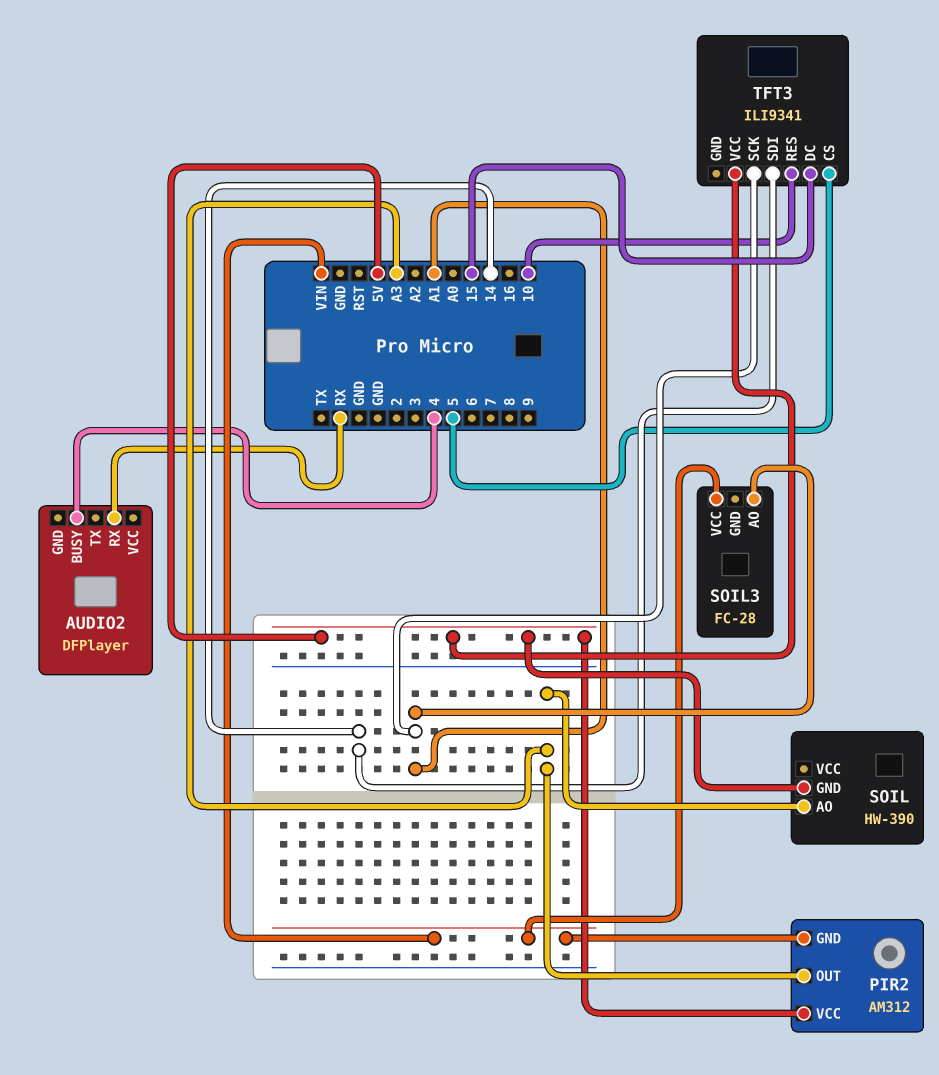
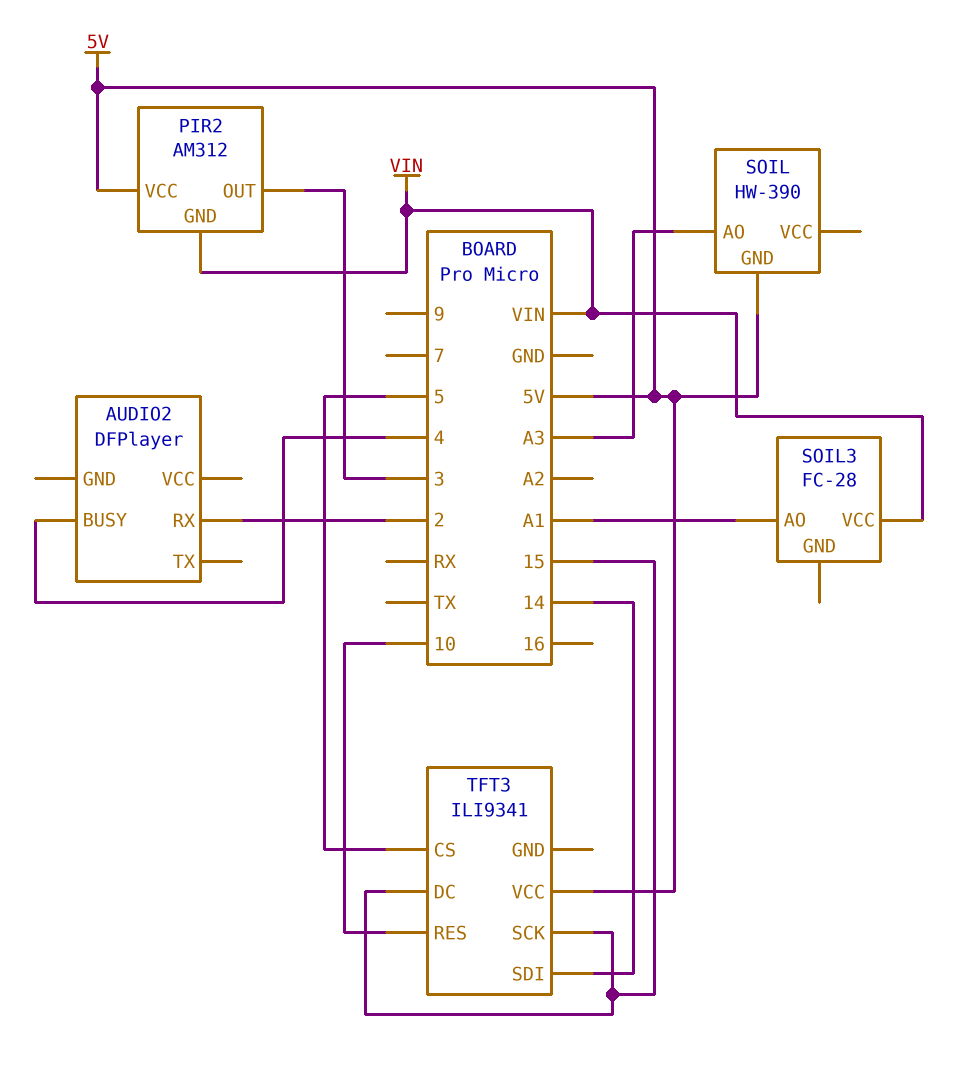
AUDIO2 pin RX: RX -> 2
PIR2 pin OUT: A3 -> 3
TFT3 pin SCK: A1 -> 15

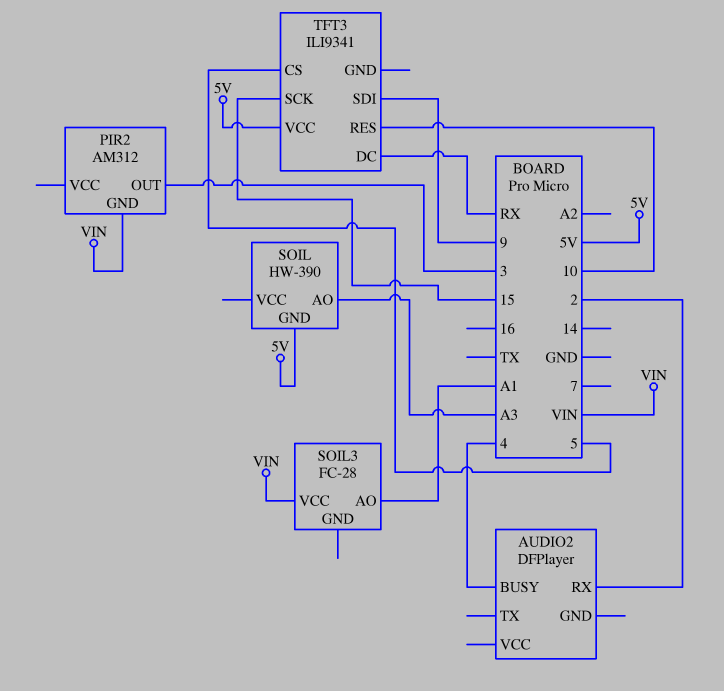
PIR2 pin VCC: 5V -> none
TFT3 pin DC: 15 -> RX
TFT3 pin SDI: 14 -> 9

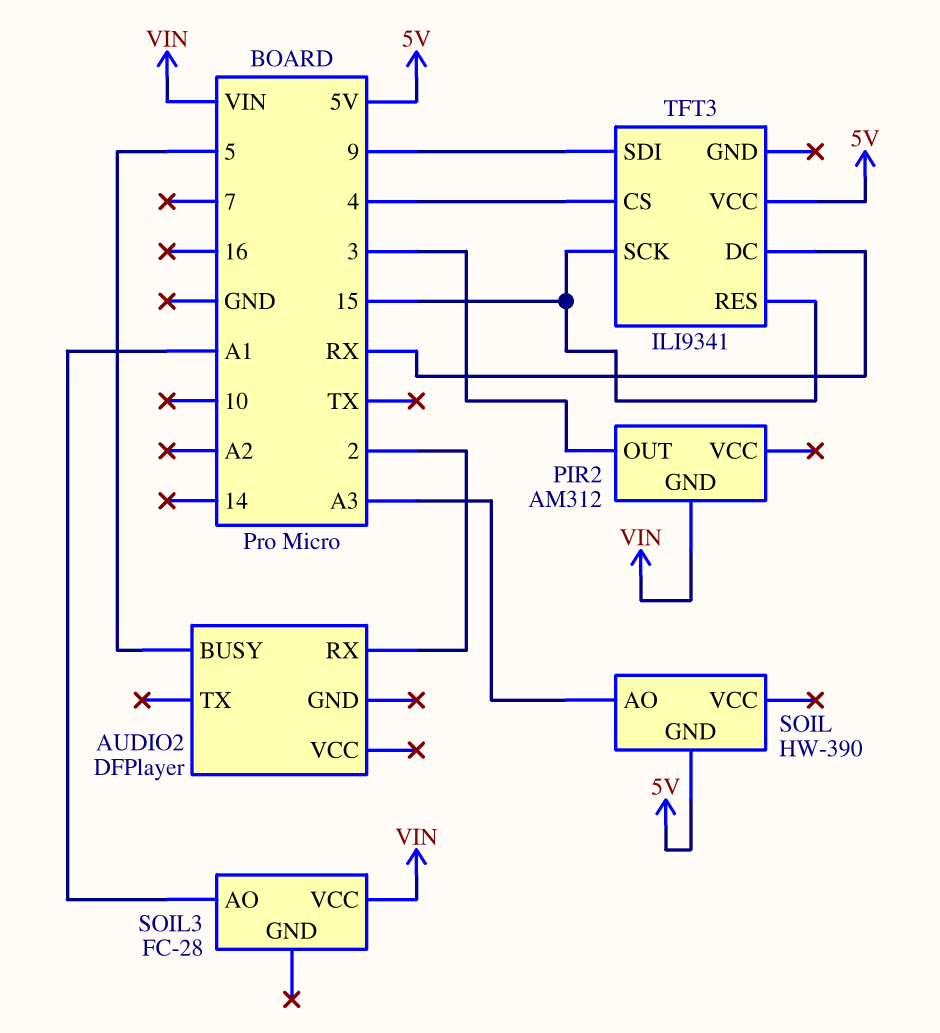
AUDIO2 pin BUSY: 4 -> 5
TFT3 pin CS: 5 -> 4
TFT3 pin RES: 10 -> 15

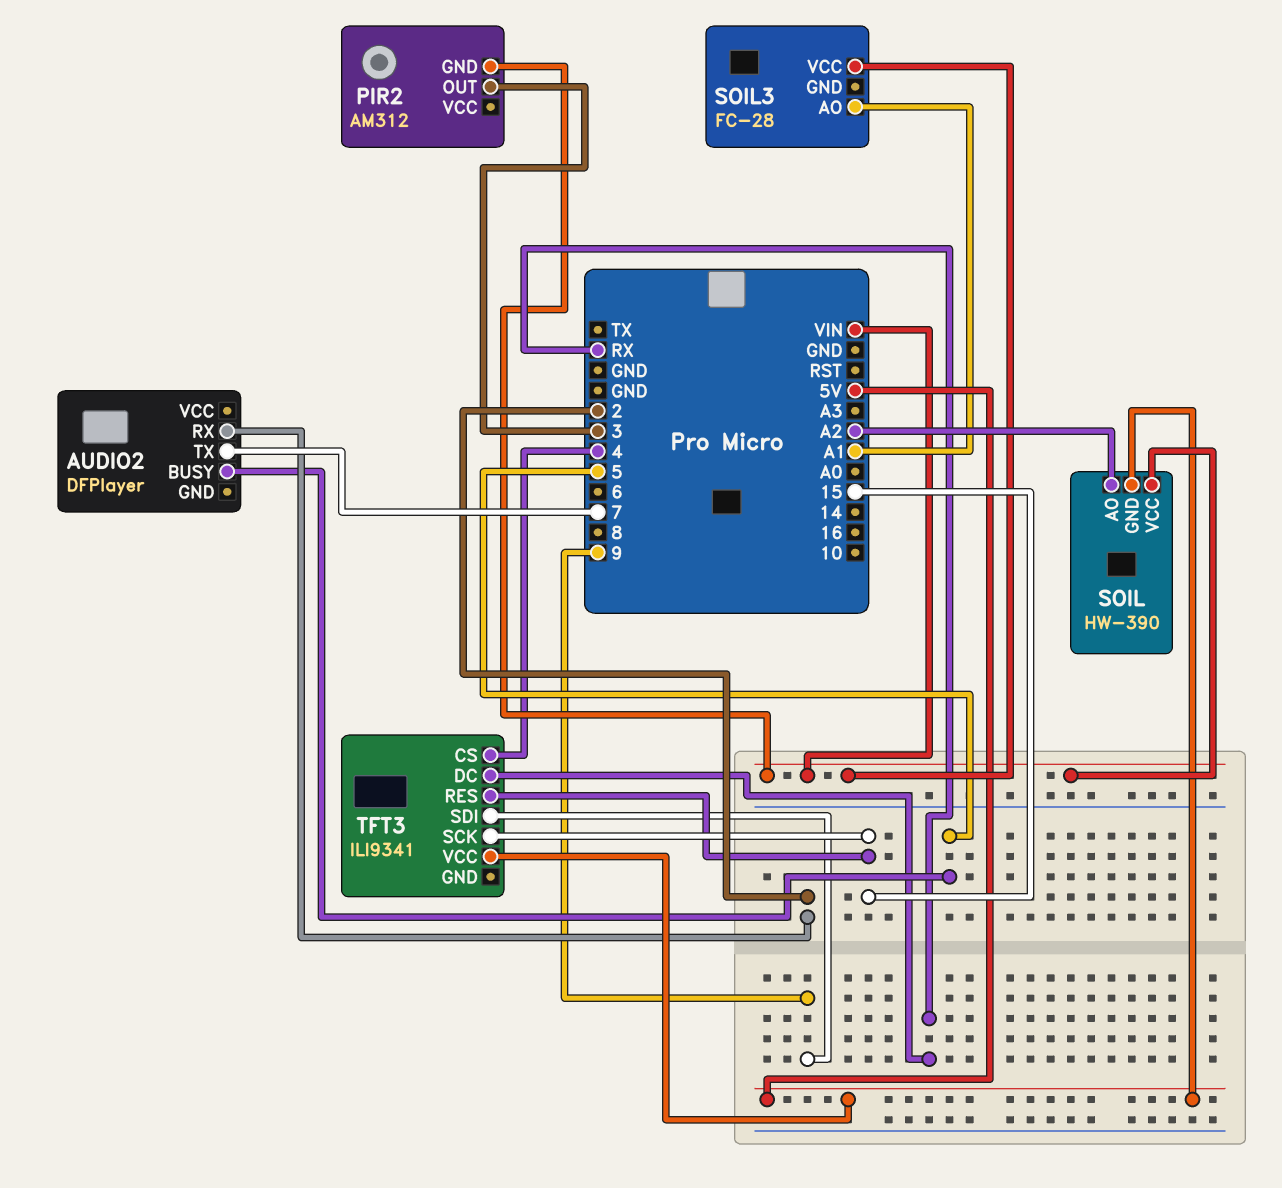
AUDIO2 pin TX: none -> 7
SOIL pin AO: A3 -> A2
SOIL pin VCC: none -> VIN

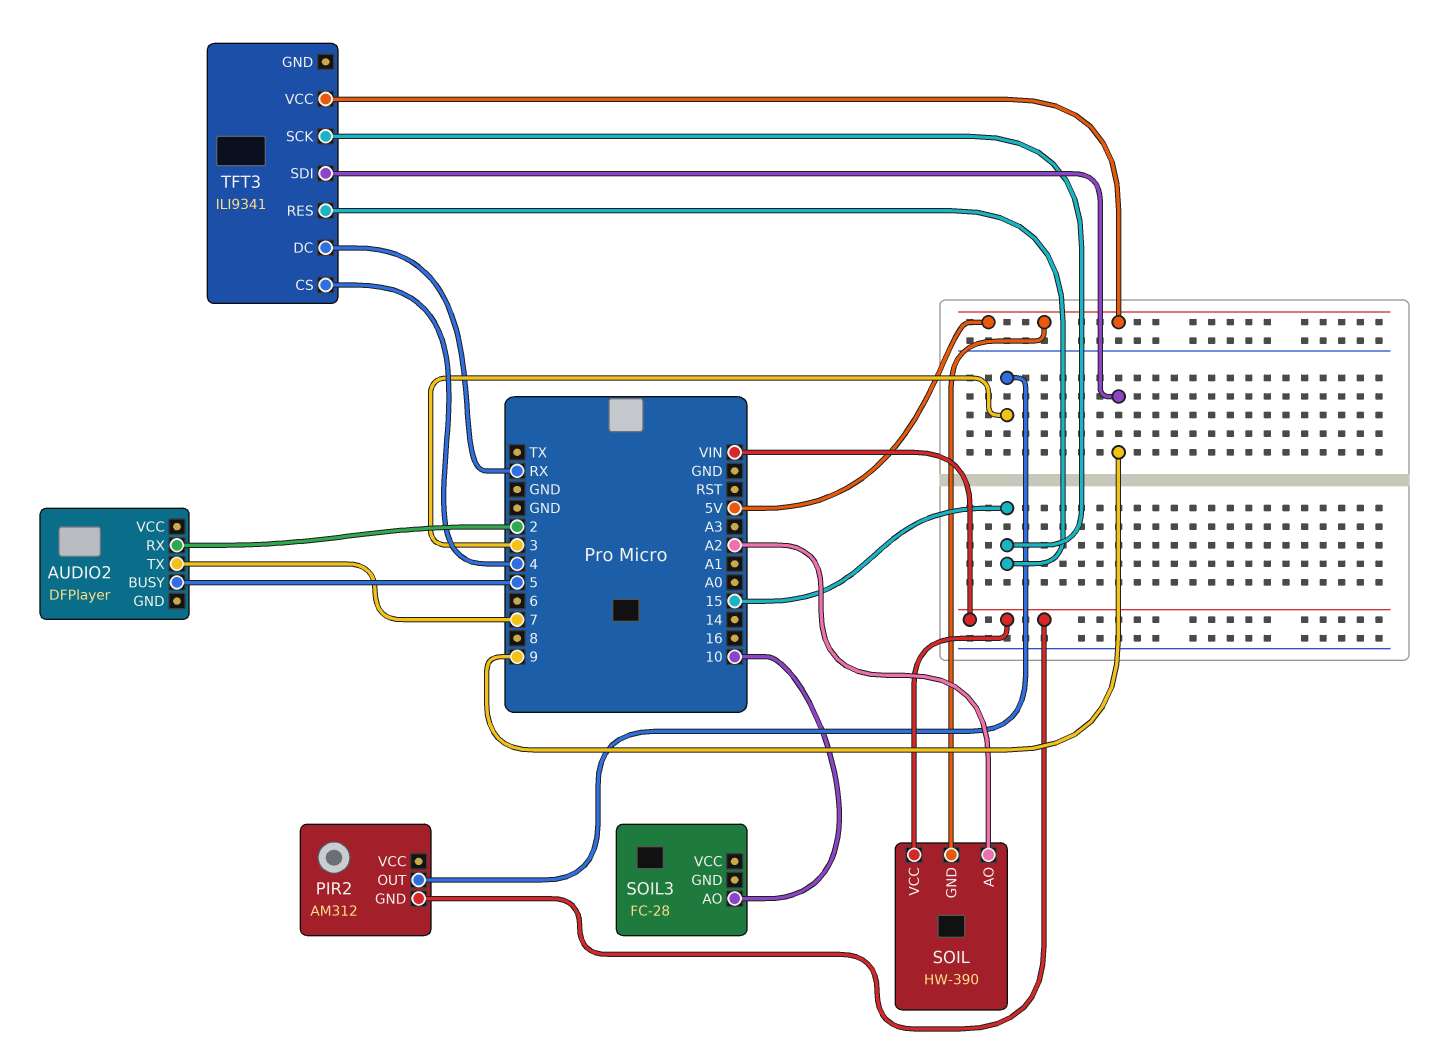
SOIL3 pin AO: A1 -> 10
SOIL3 pin VCC: VIN -> none

